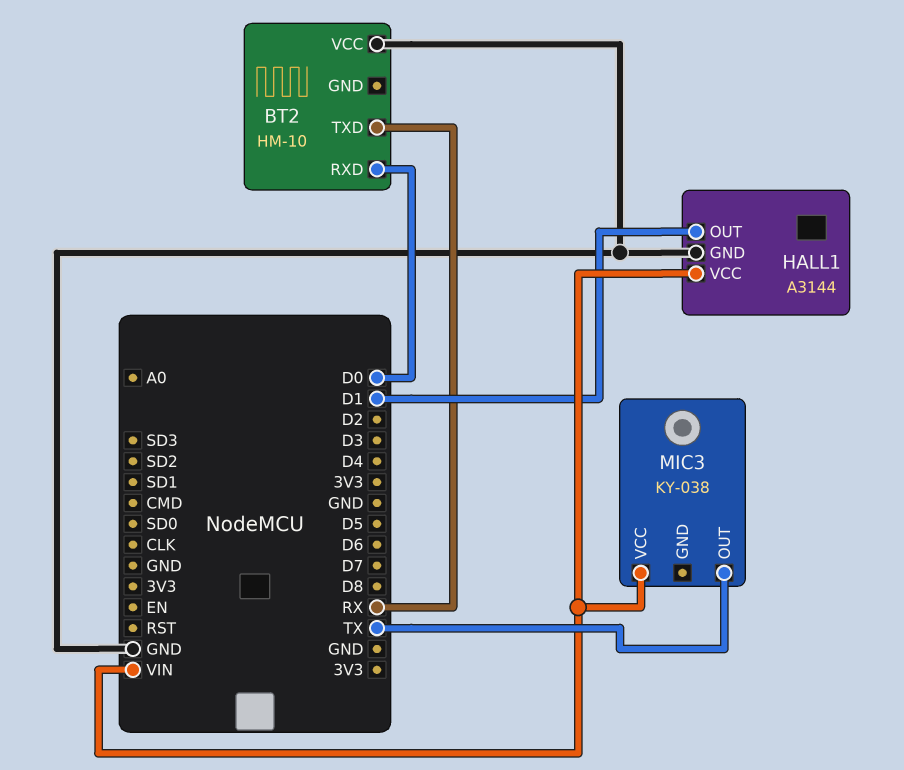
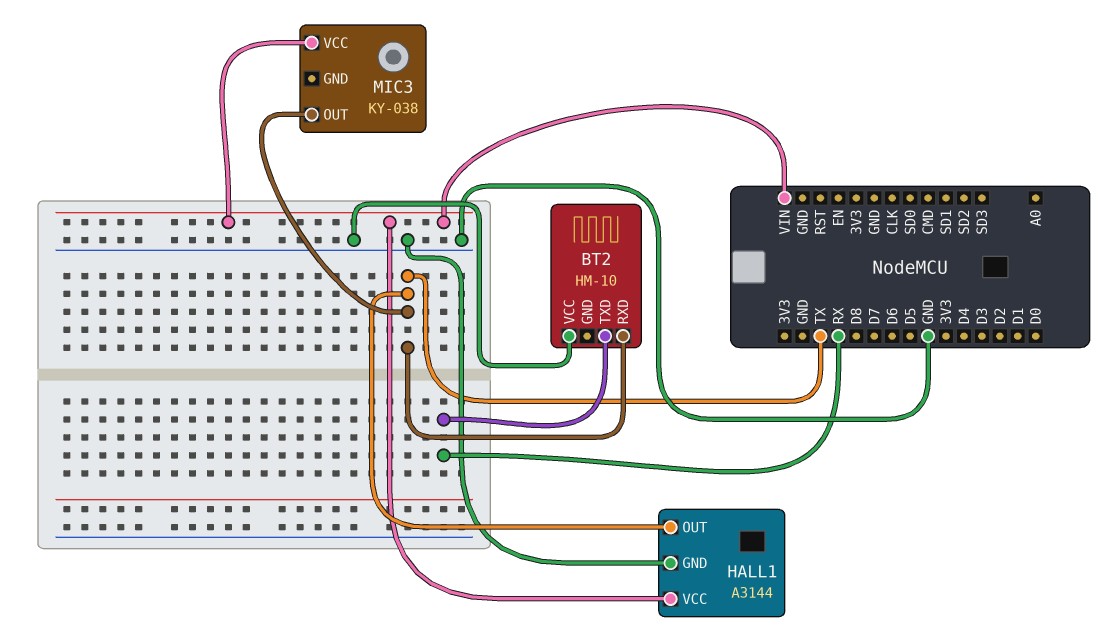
BT2 pin RXD: D0 -> TX
HALL1 pin OUT: D1 -> TX

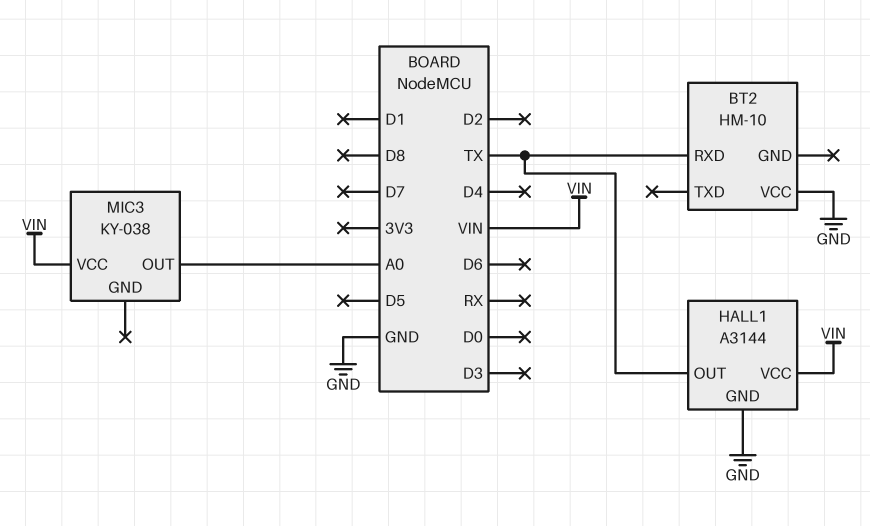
BT2 pin TXD: RX -> none
MIC3 pin OUT: TX -> A0

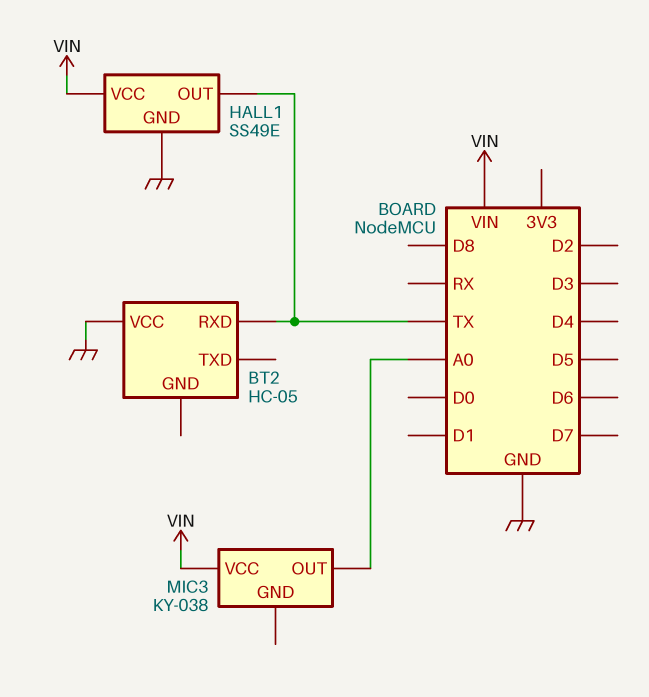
BT2: HM-10 -> HC-05
HALL1: A3144 -> SS49E

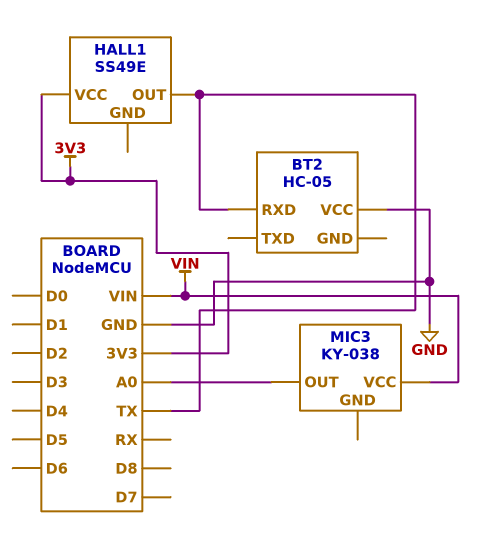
HALL1 pin GND: GND -> none
HALL1 pin VCC: VIN -> 3V3

